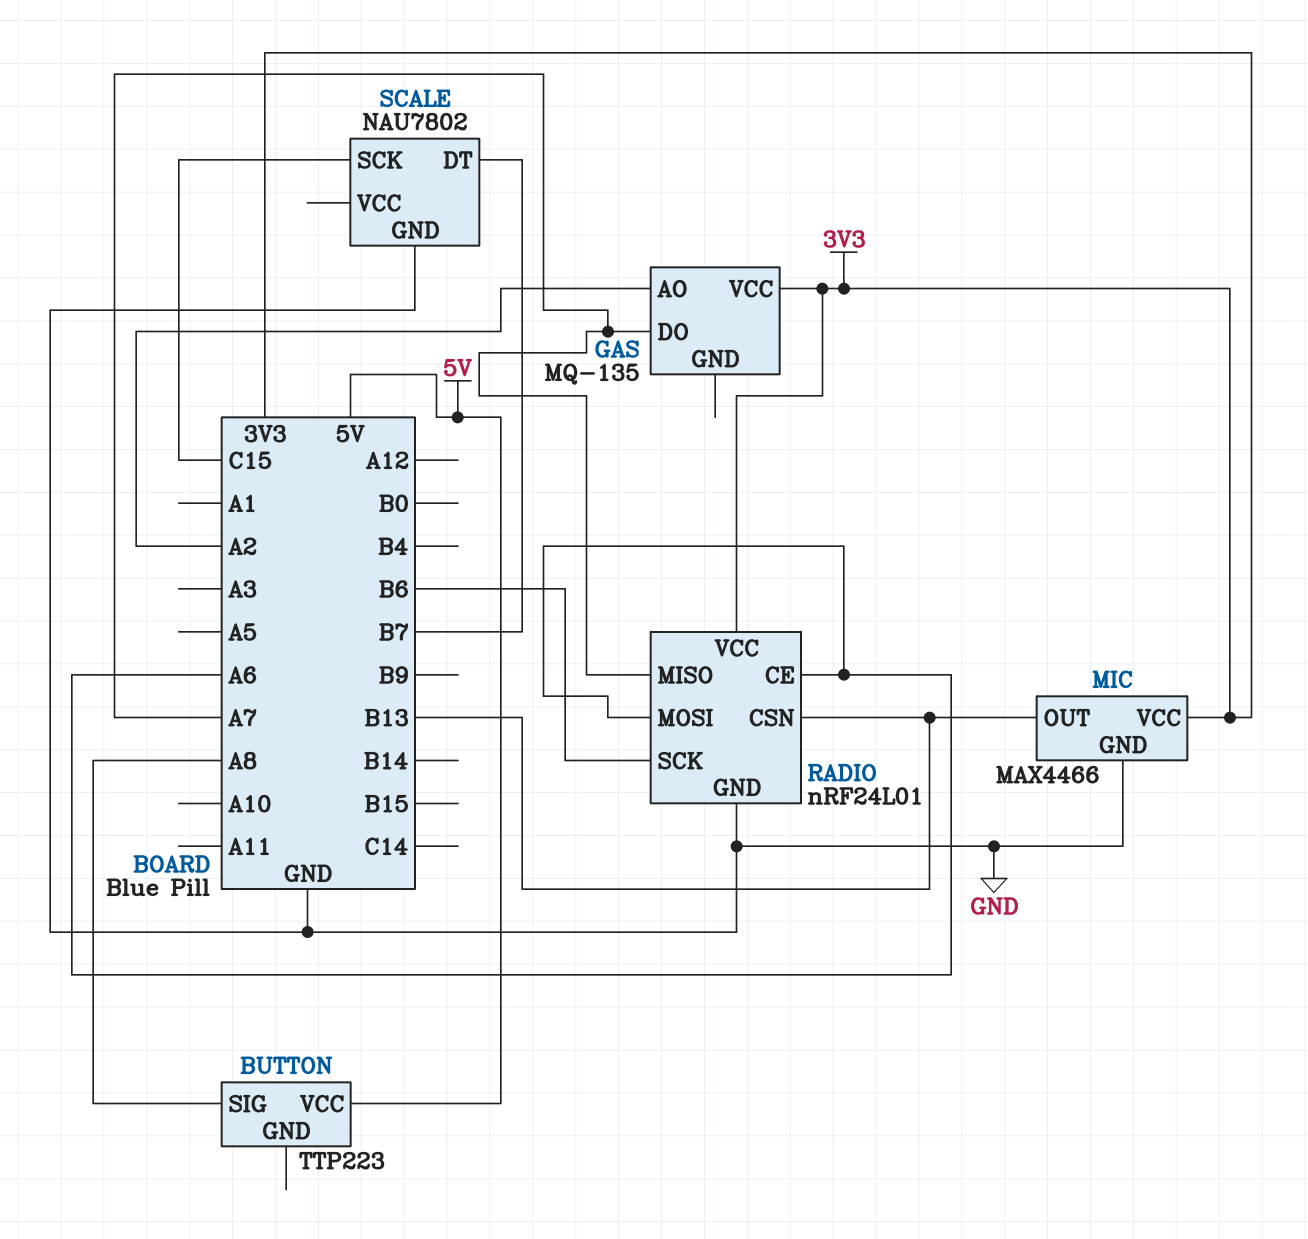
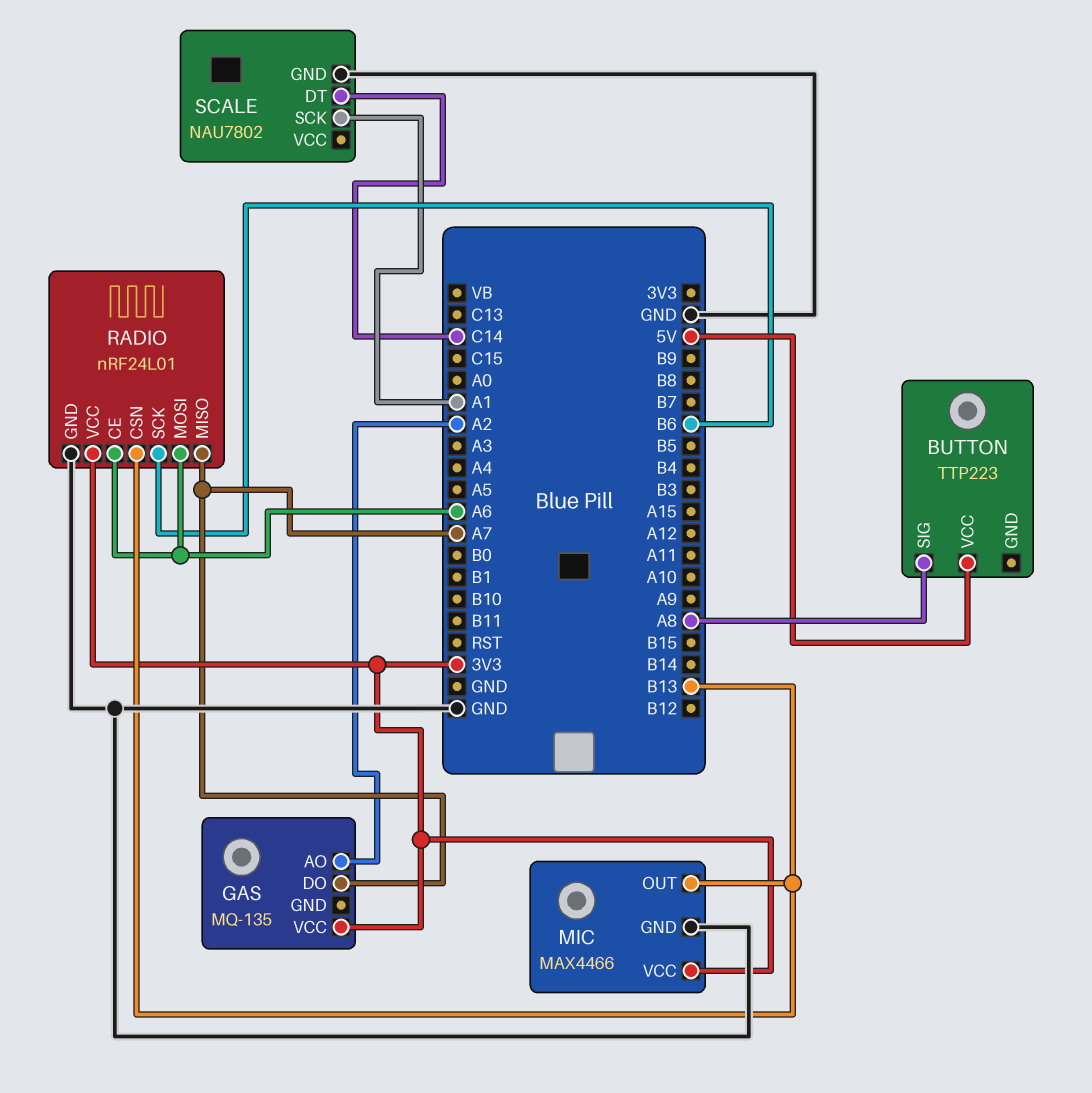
SCALE pin DT: B7 -> C14
SCALE pin SCK: C15 -> A1

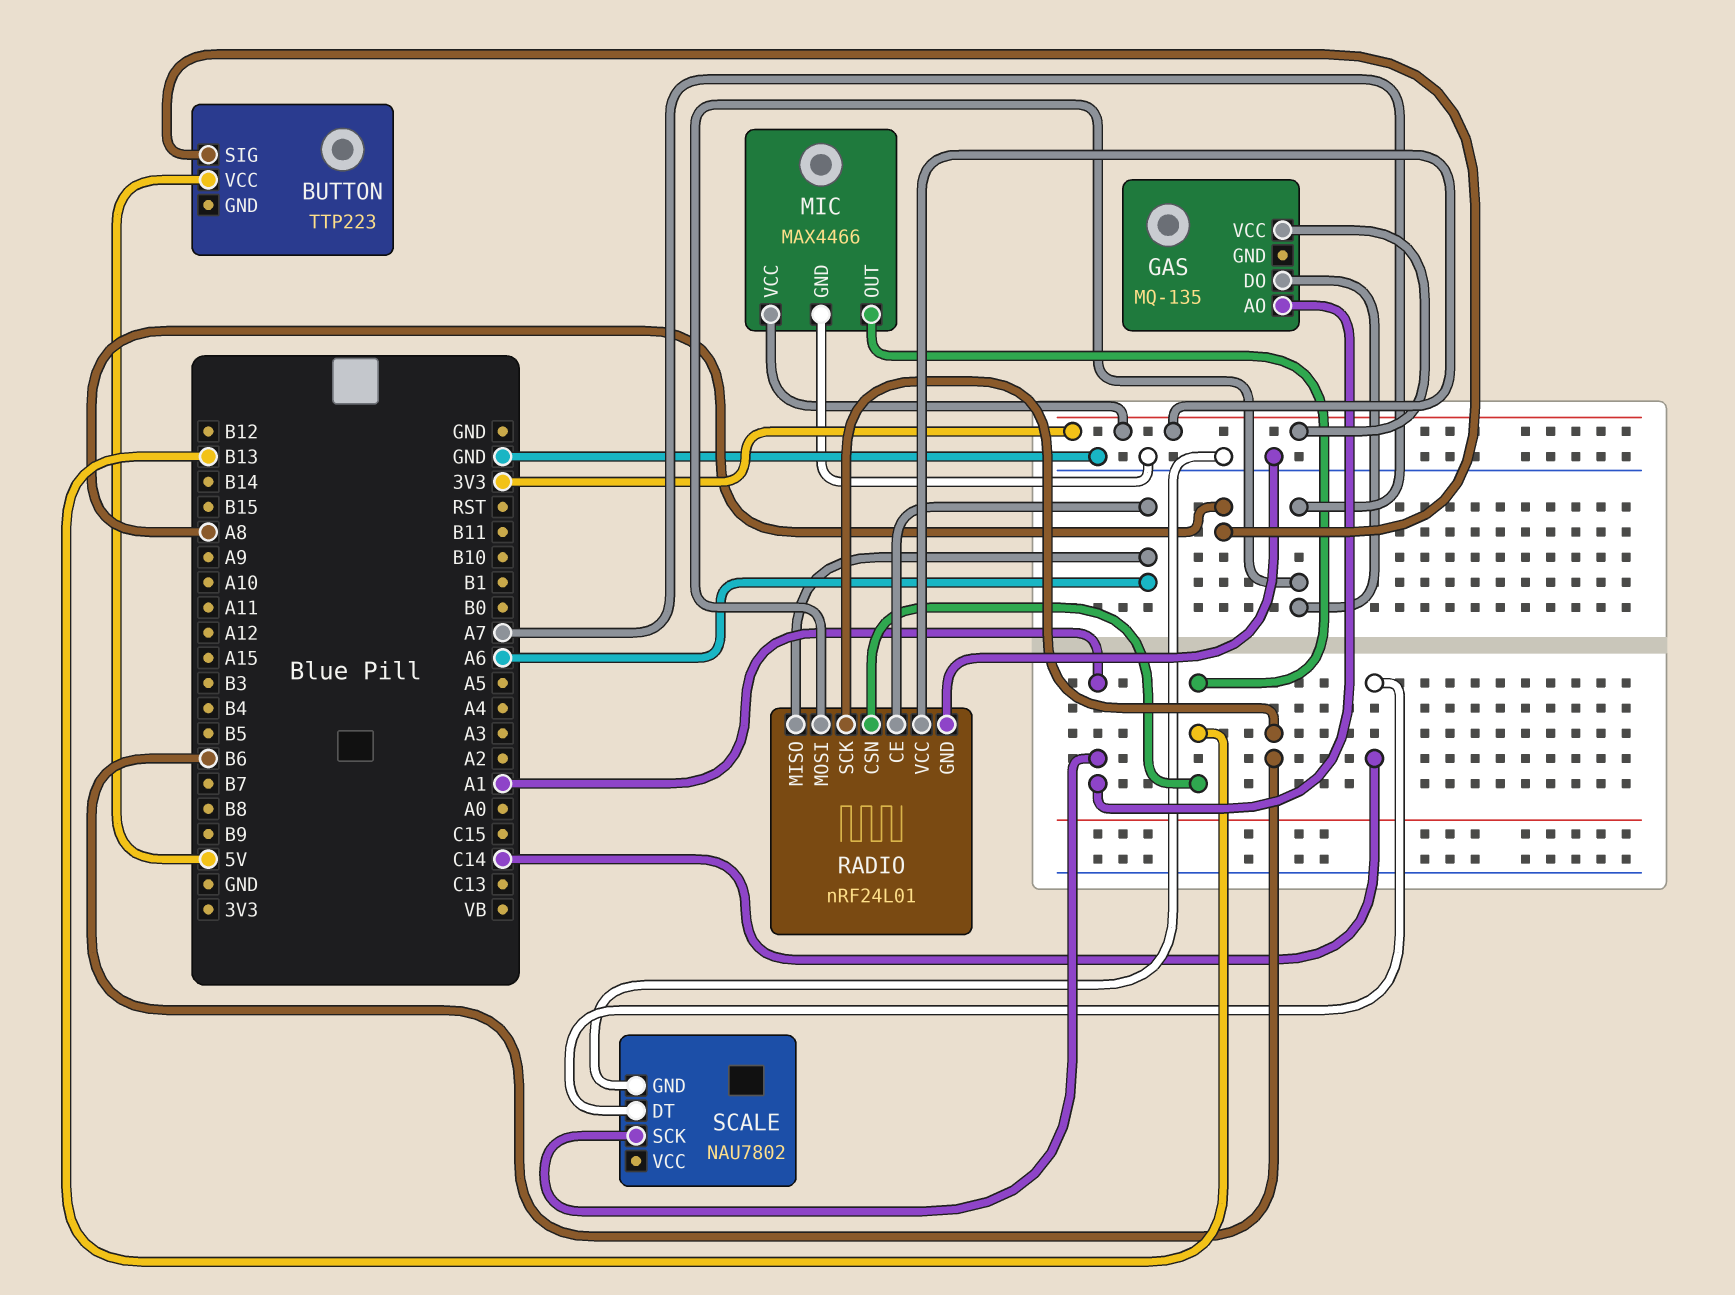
GAS pin AO: A2 -> A1
RADIO pin MISO: A7 -> A6
RADIO pin MOSI: A6 -> A7

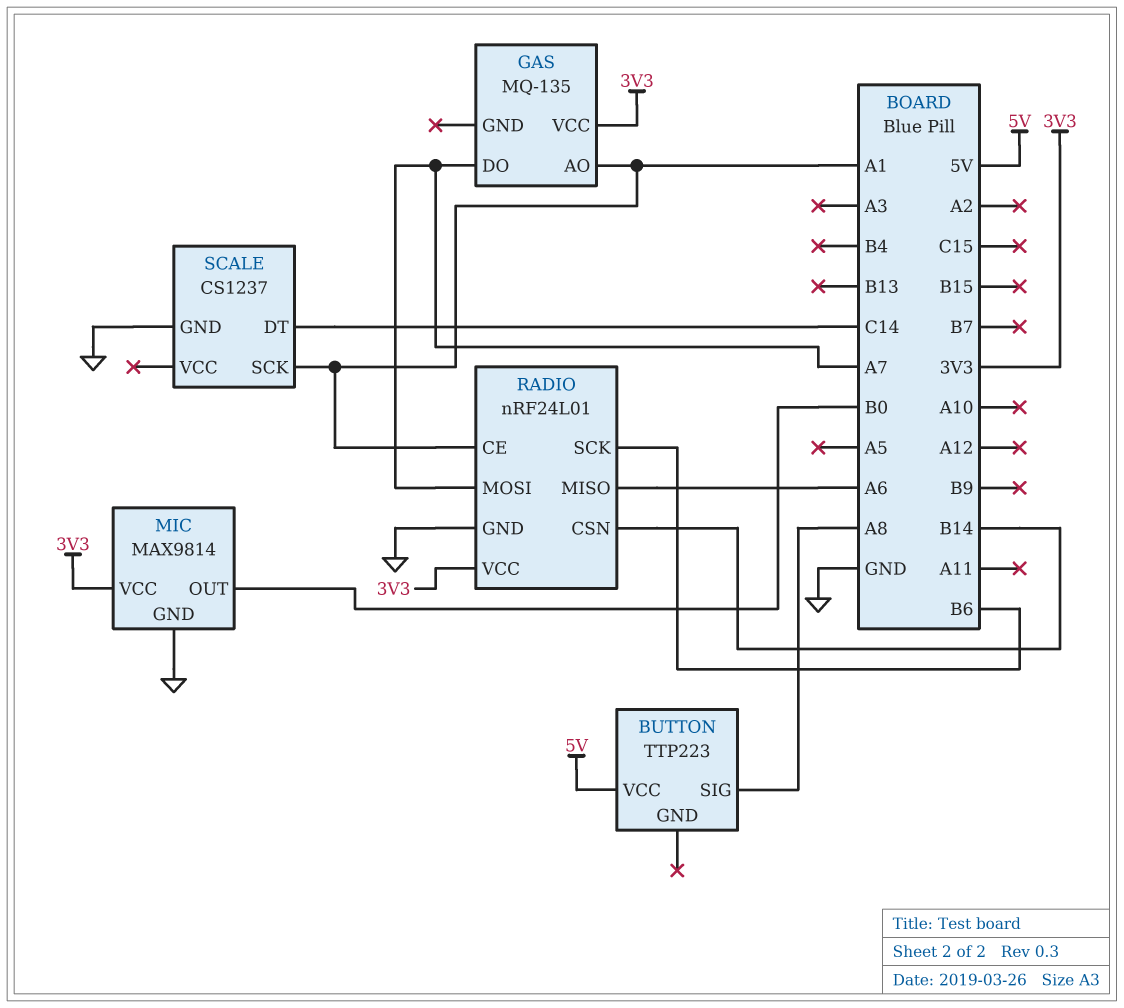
MIC: MAX4466 -> MAX9814
MIC pin OUT: B13 -> B0
RADIO pin CE: A6 -> A1
RADIO pin CSN: B13 -> B14
SCALE: NAU7802 -> CS1237

